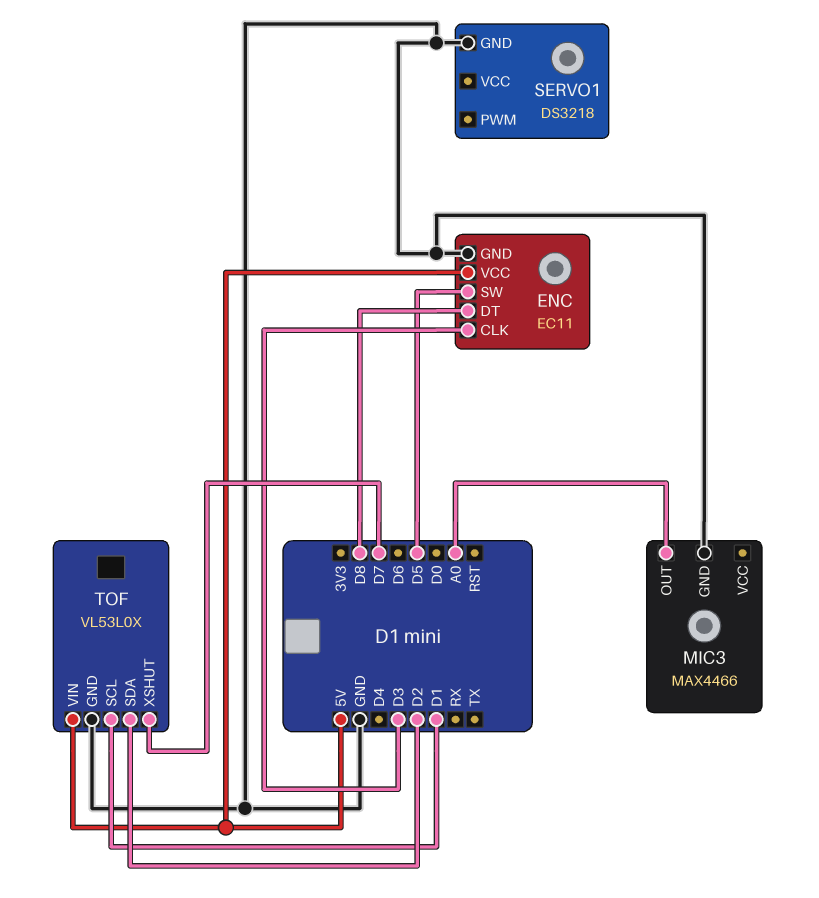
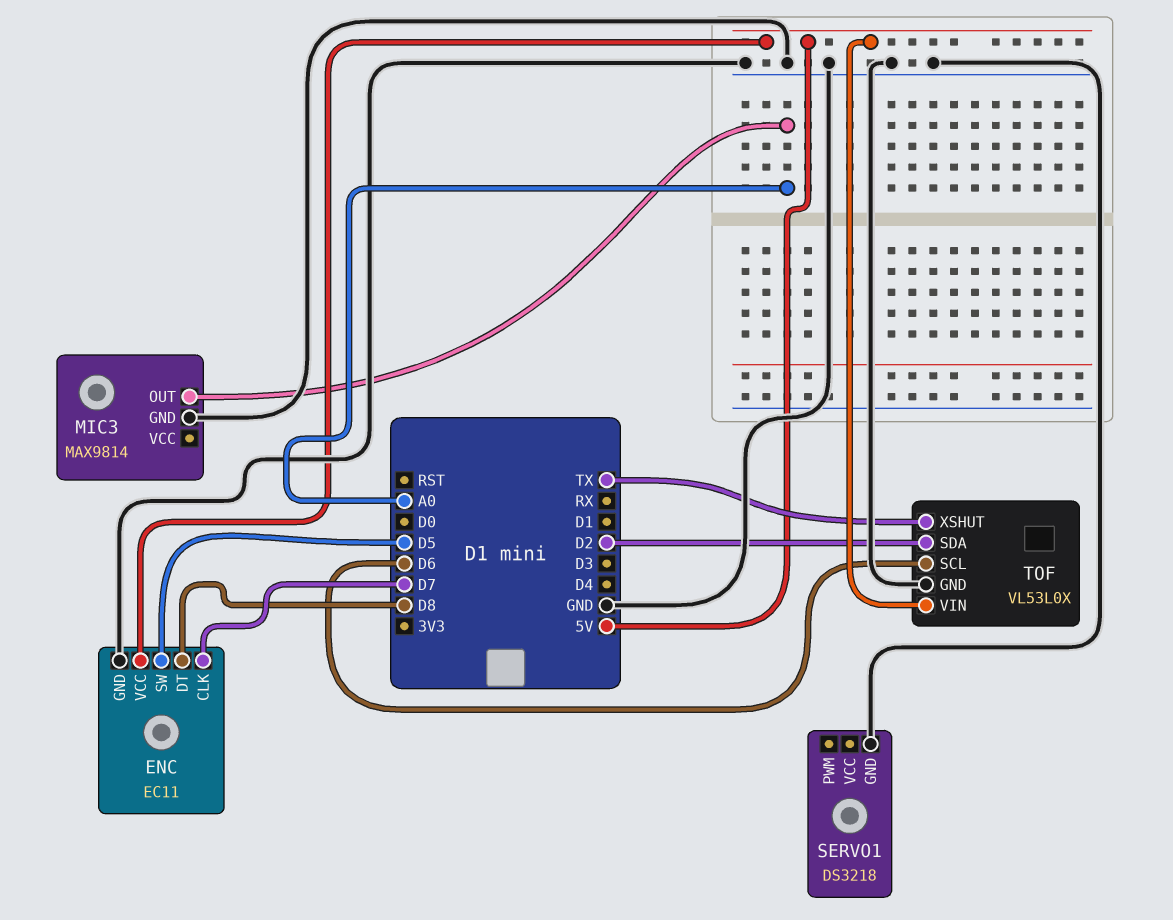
ENC pin CLK: D3 -> D7
MIC3: MAX4466 -> MAX9814
TOF pin SCL: D1 -> D6
TOF pin XSHUT: D7 -> TX

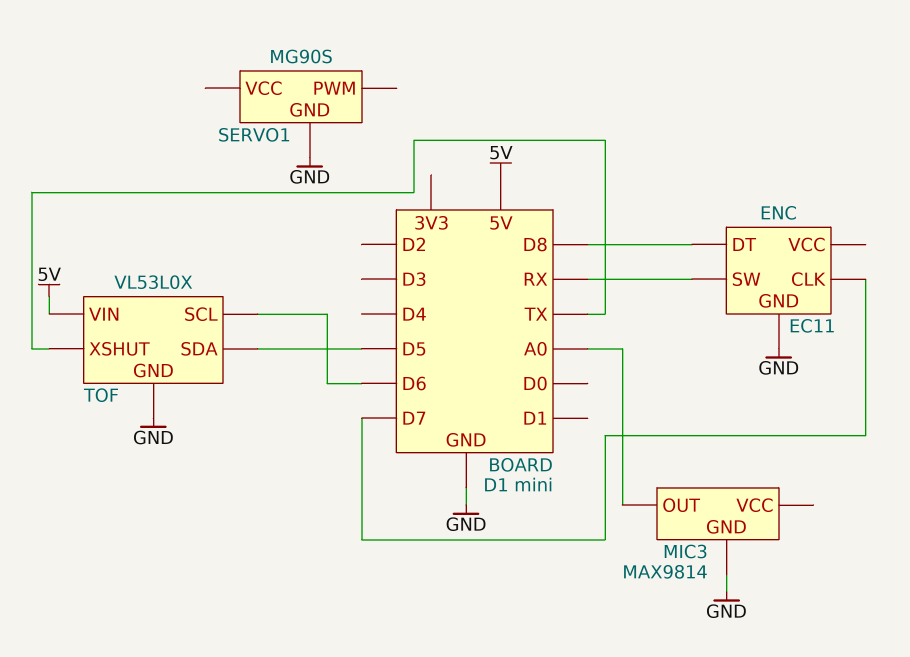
ENC pin SW: D5 -> RX
ENC pin VCC: 5V -> none
SERVO1: DS3218 -> MG90S
TOF pin SDA: D2 -> D5

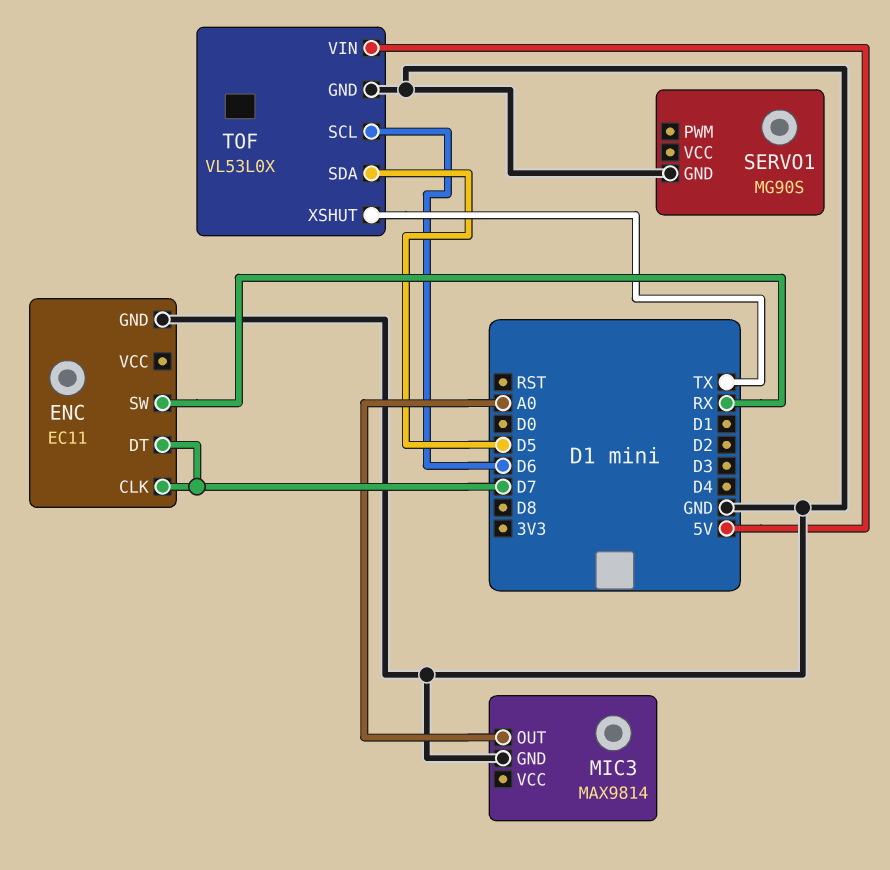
ENC pin DT: D8 -> D7

